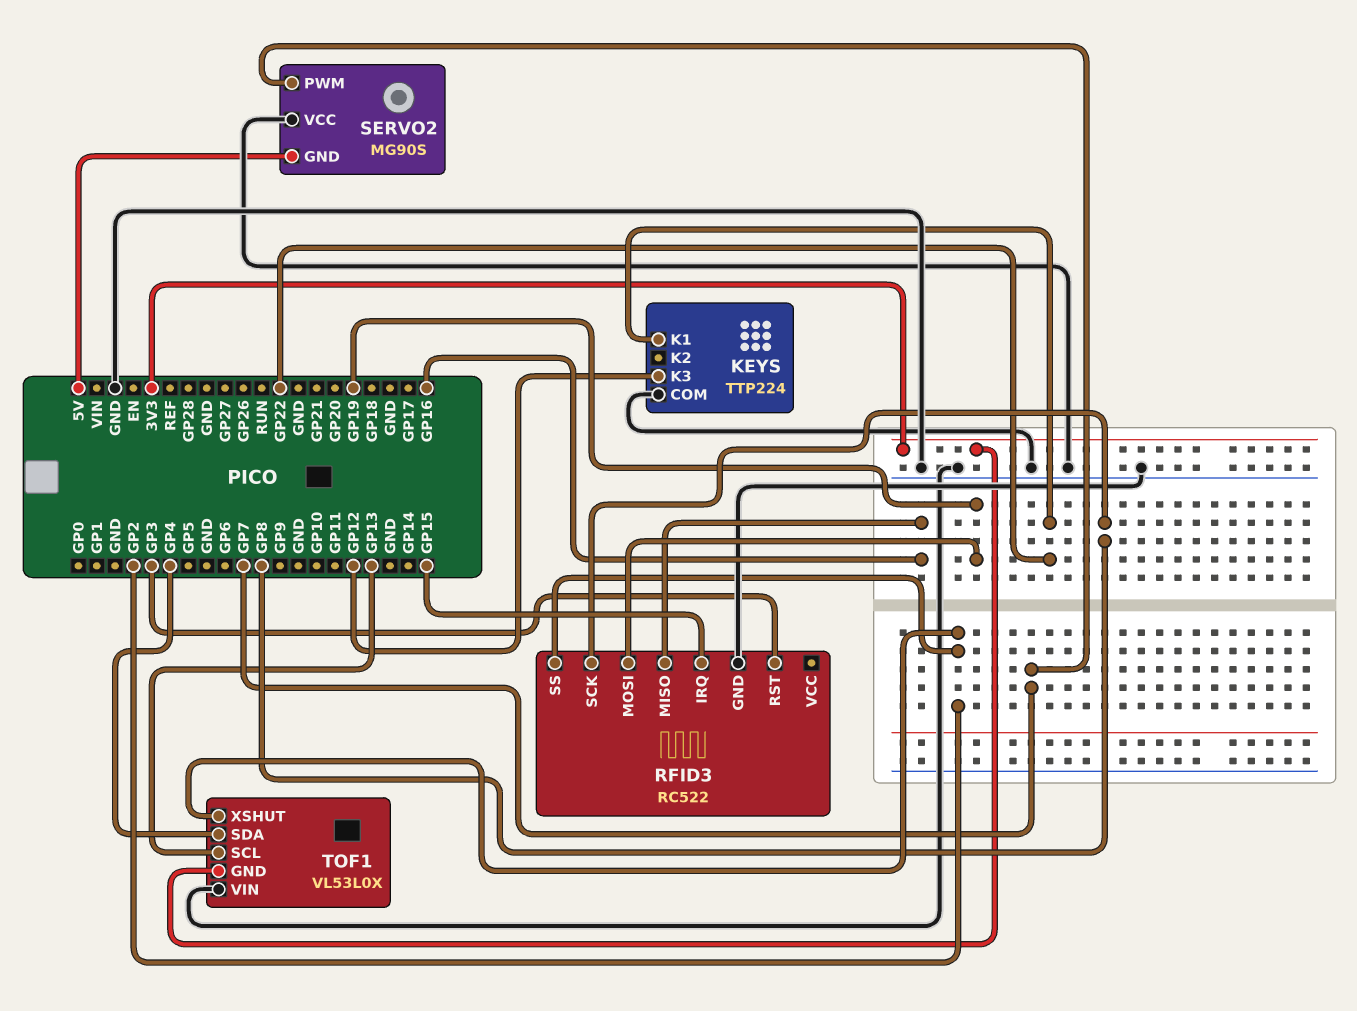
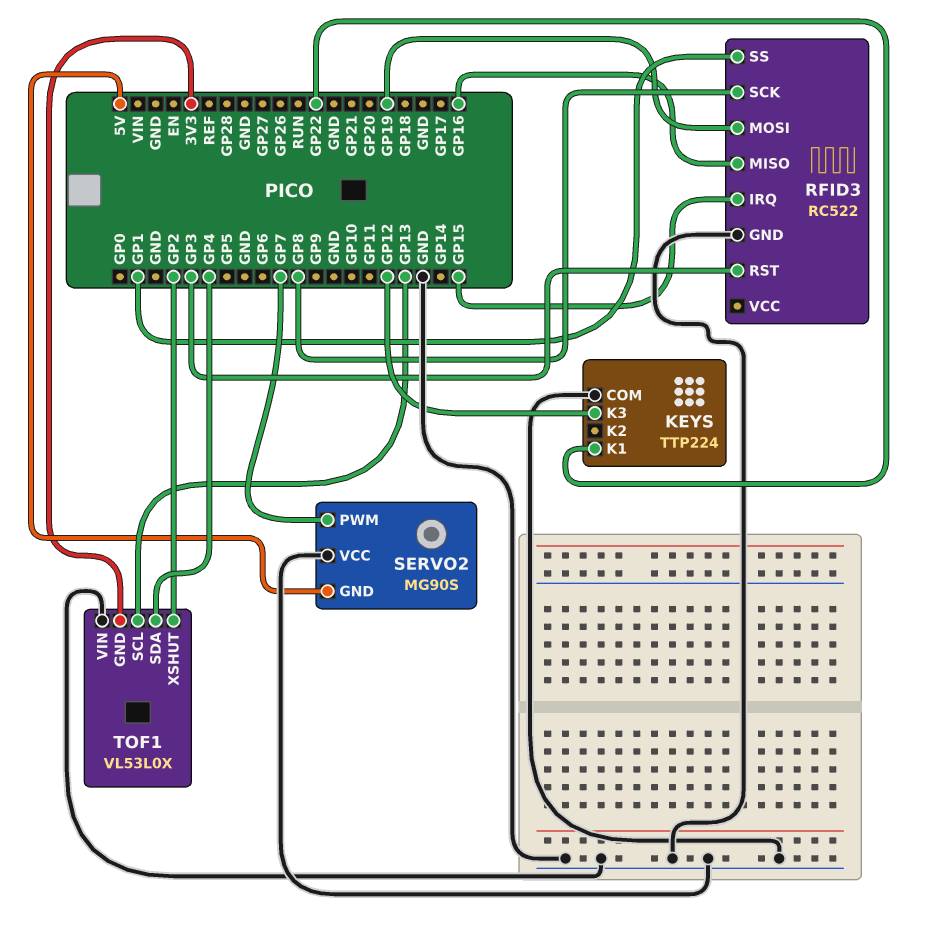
RFID3 pin SS: GP2 -> GP1

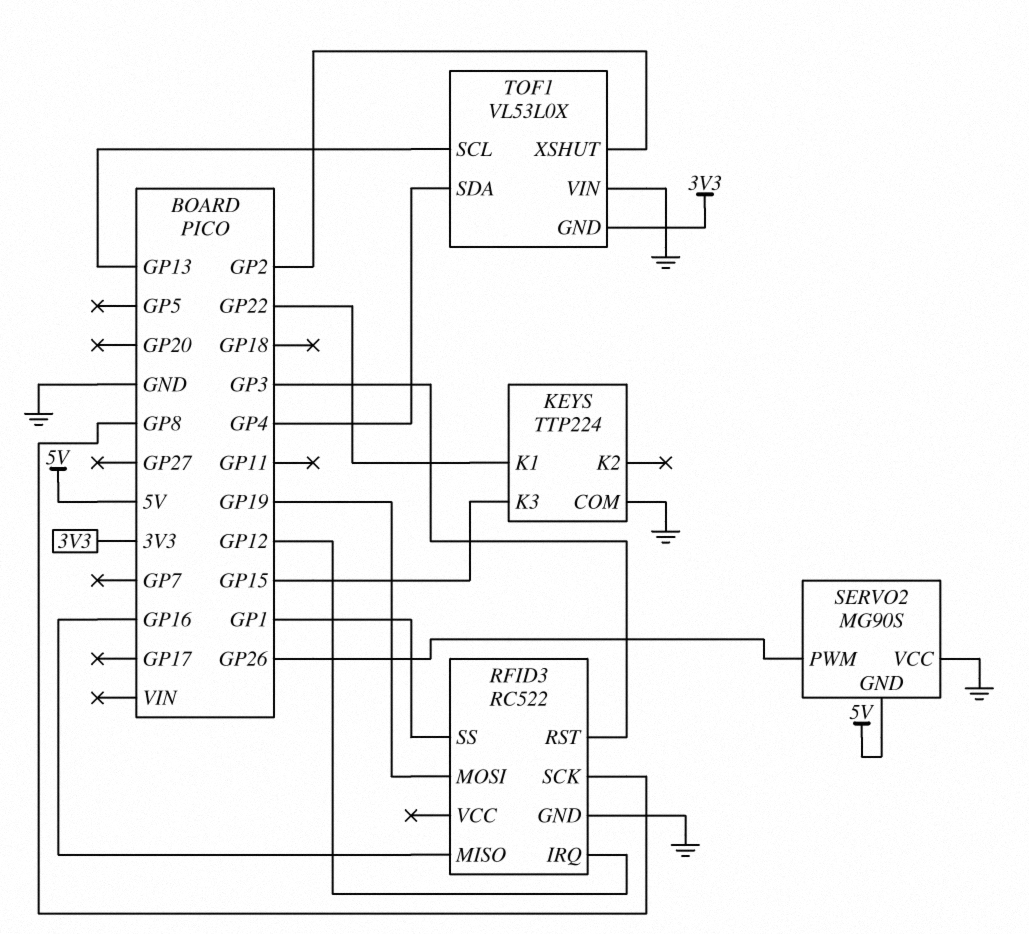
KEYS pin K3: GP12 -> GP15
RFID3 pin IRQ: GP15 -> GP12
SERVO2 pin PWM: GP7 -> GP26

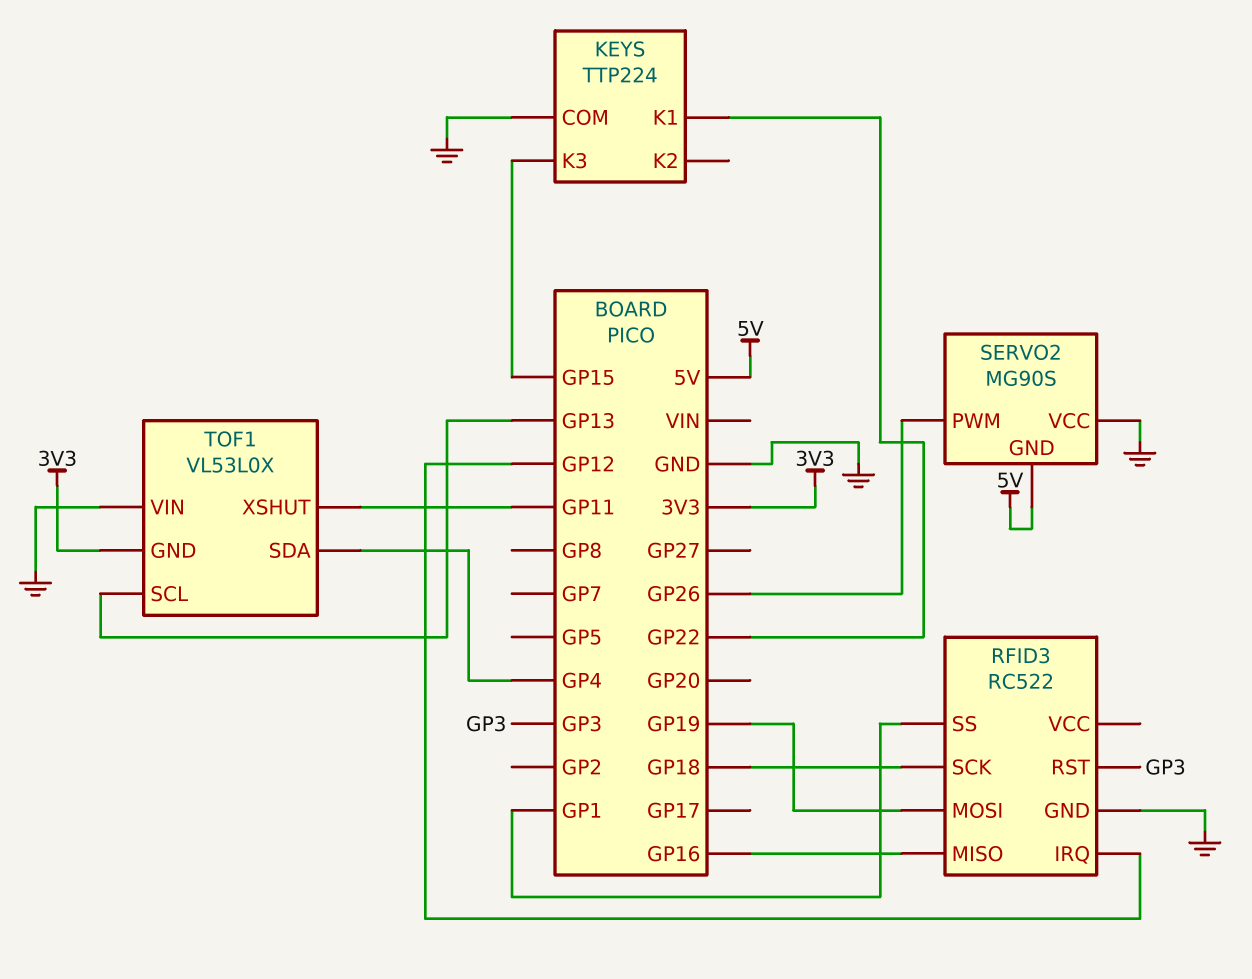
RFID3 pin SCK: GP8 -> GP18
TOF1 pin XSHUT: GP2 -> GP11

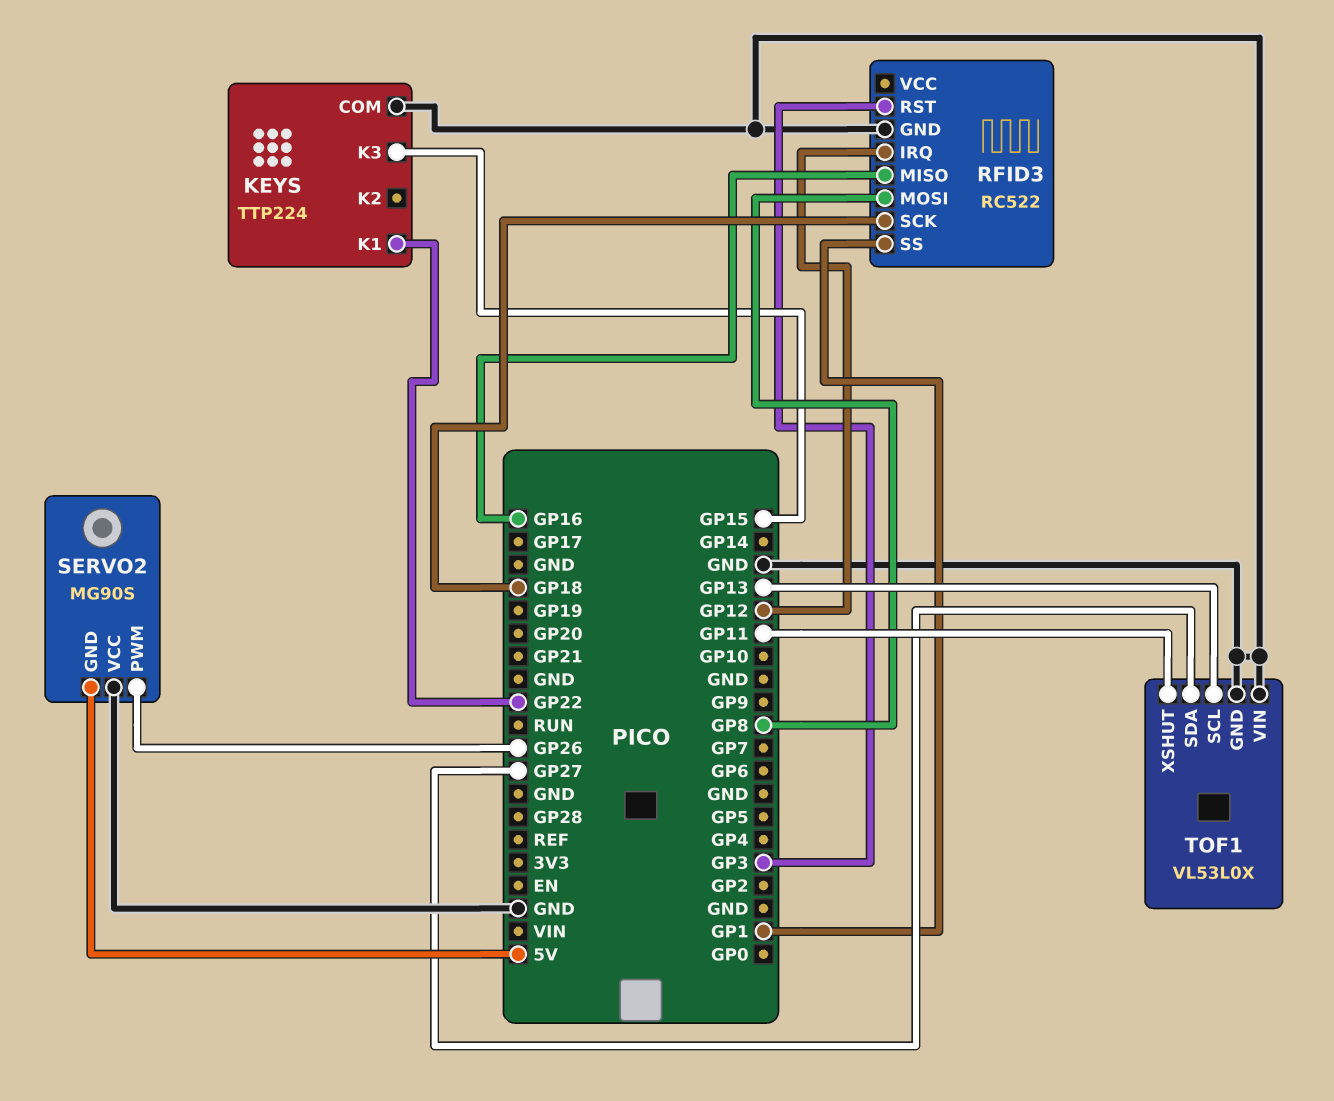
RFID3 pin MOSI: GP19 -> GP8
TOF1 pin GND: 3V3 -> GND
TOF1 pin SDA: GP4 -> GP27

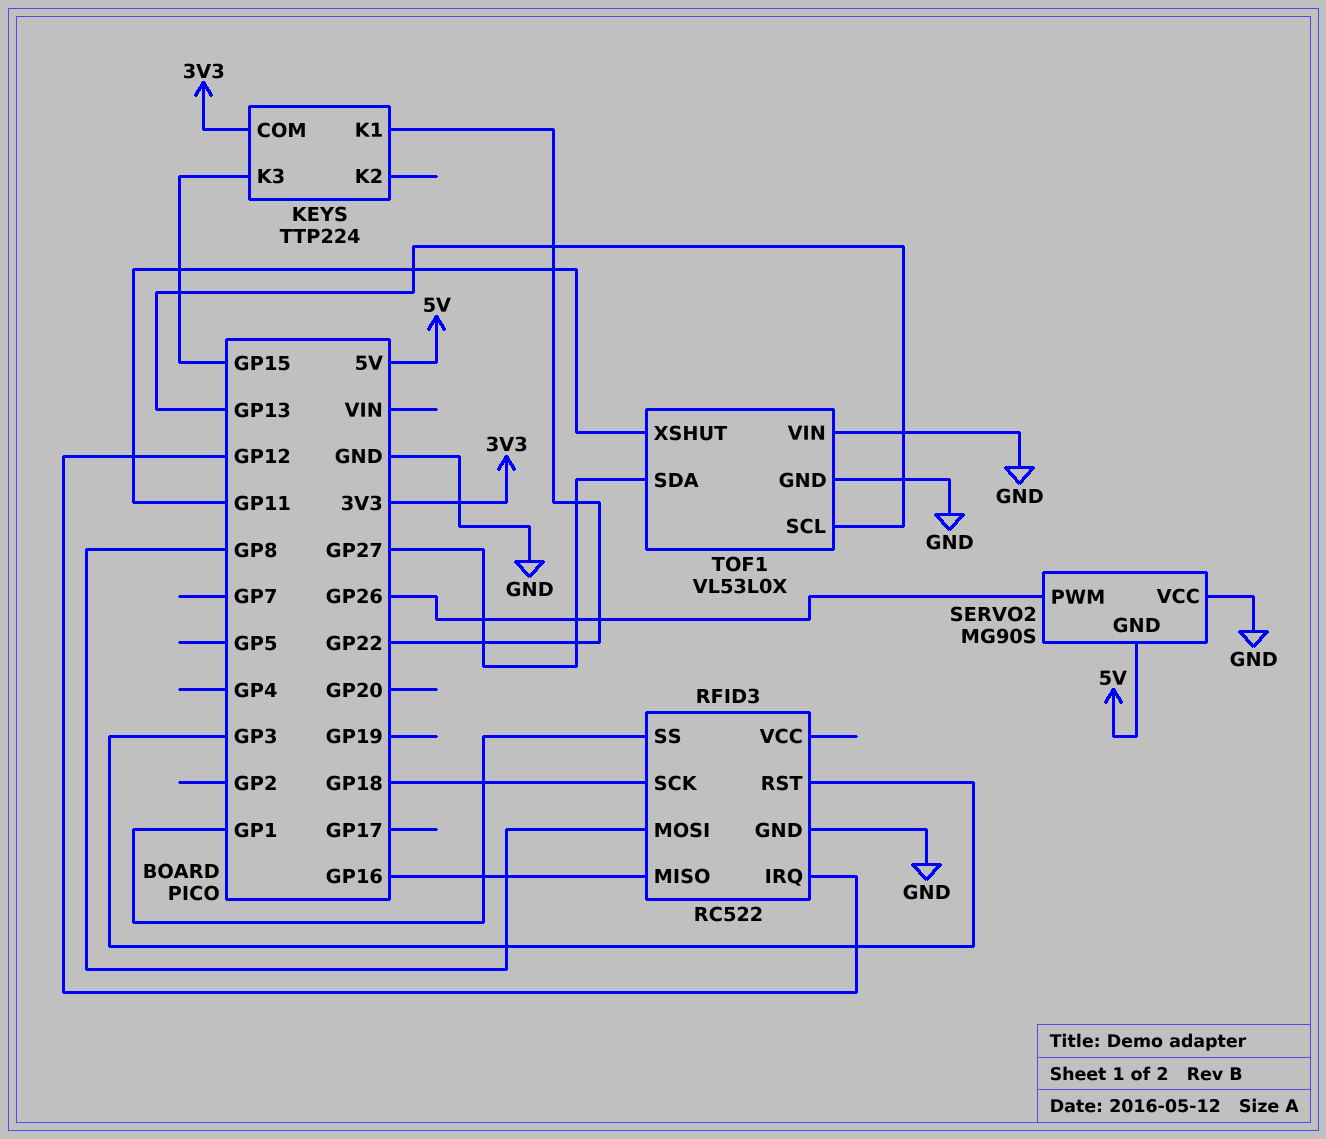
KEYS pin COM: GND -> 3V3

